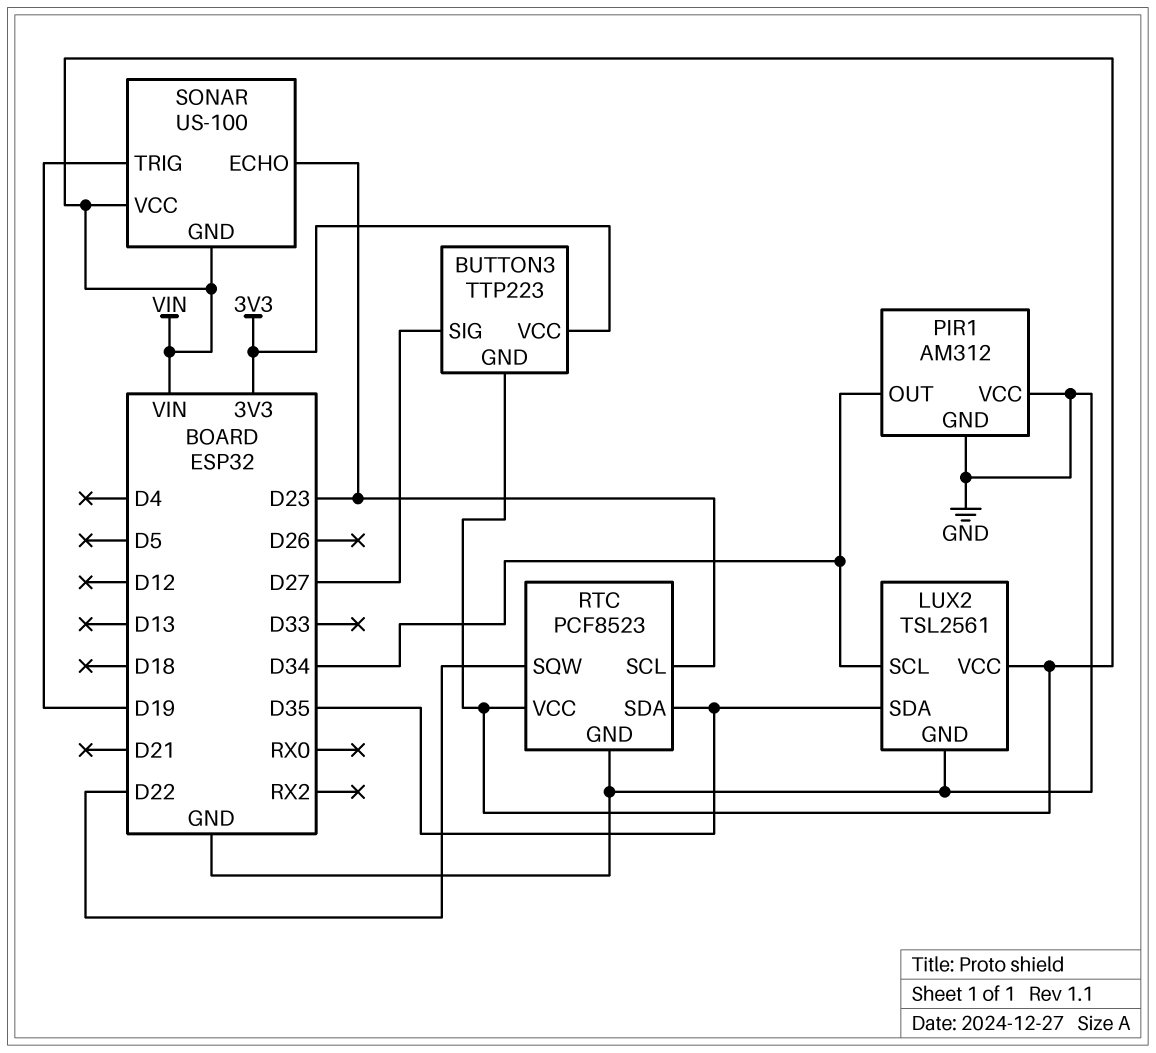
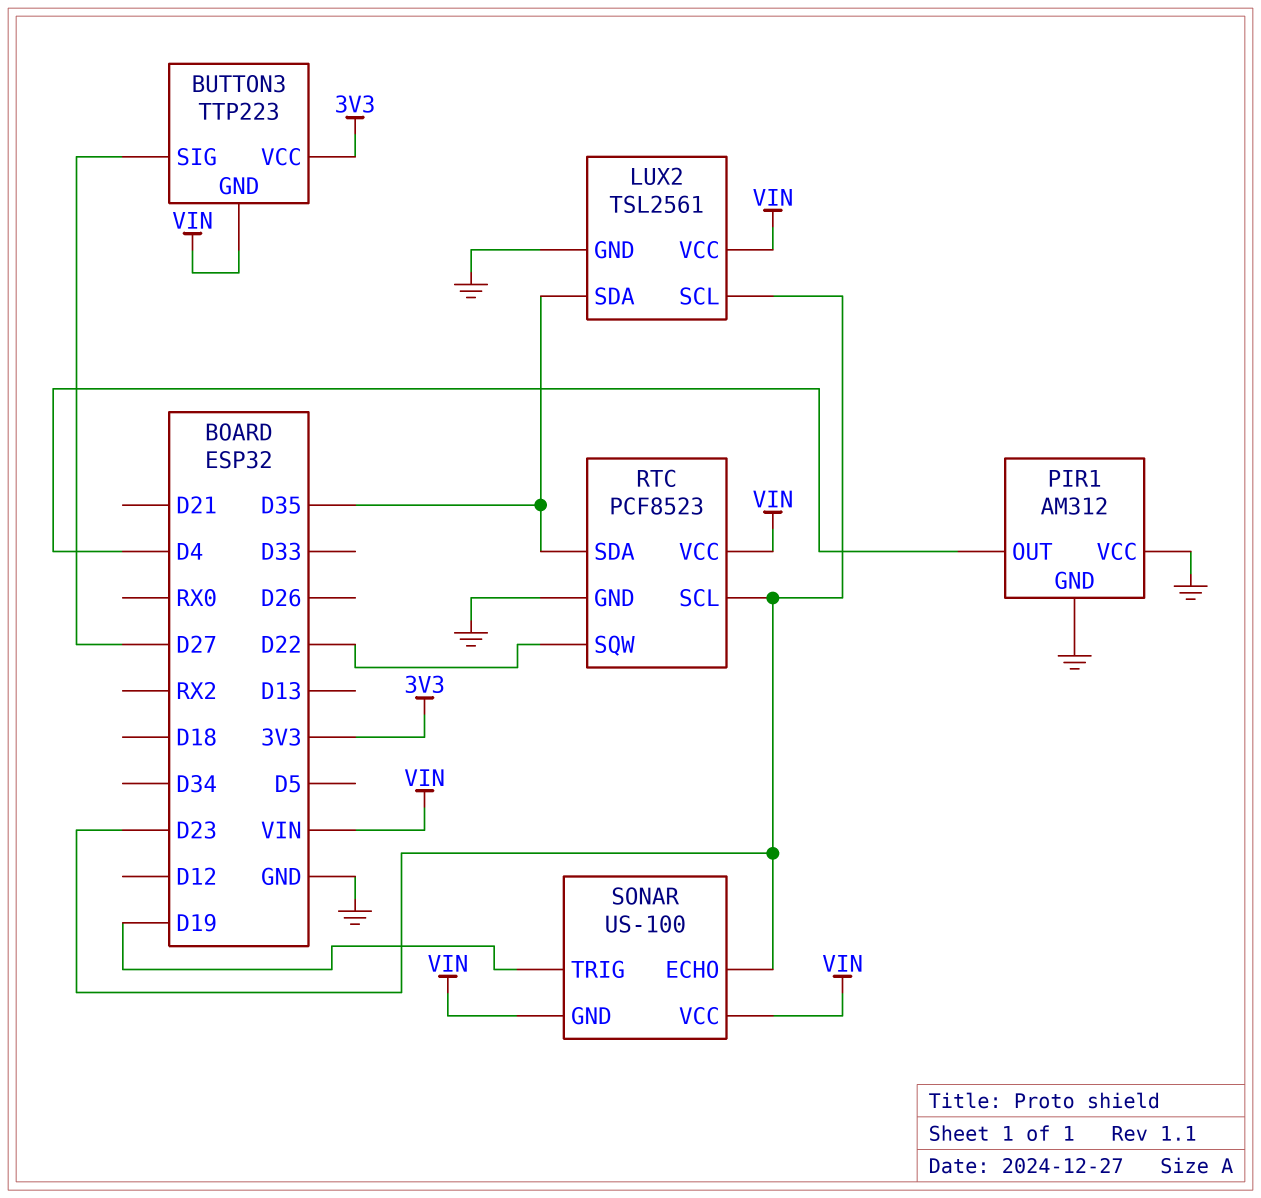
LUX2 pin SCL: D34 -> D23
PIR1 pin OUT: D34 -> D4

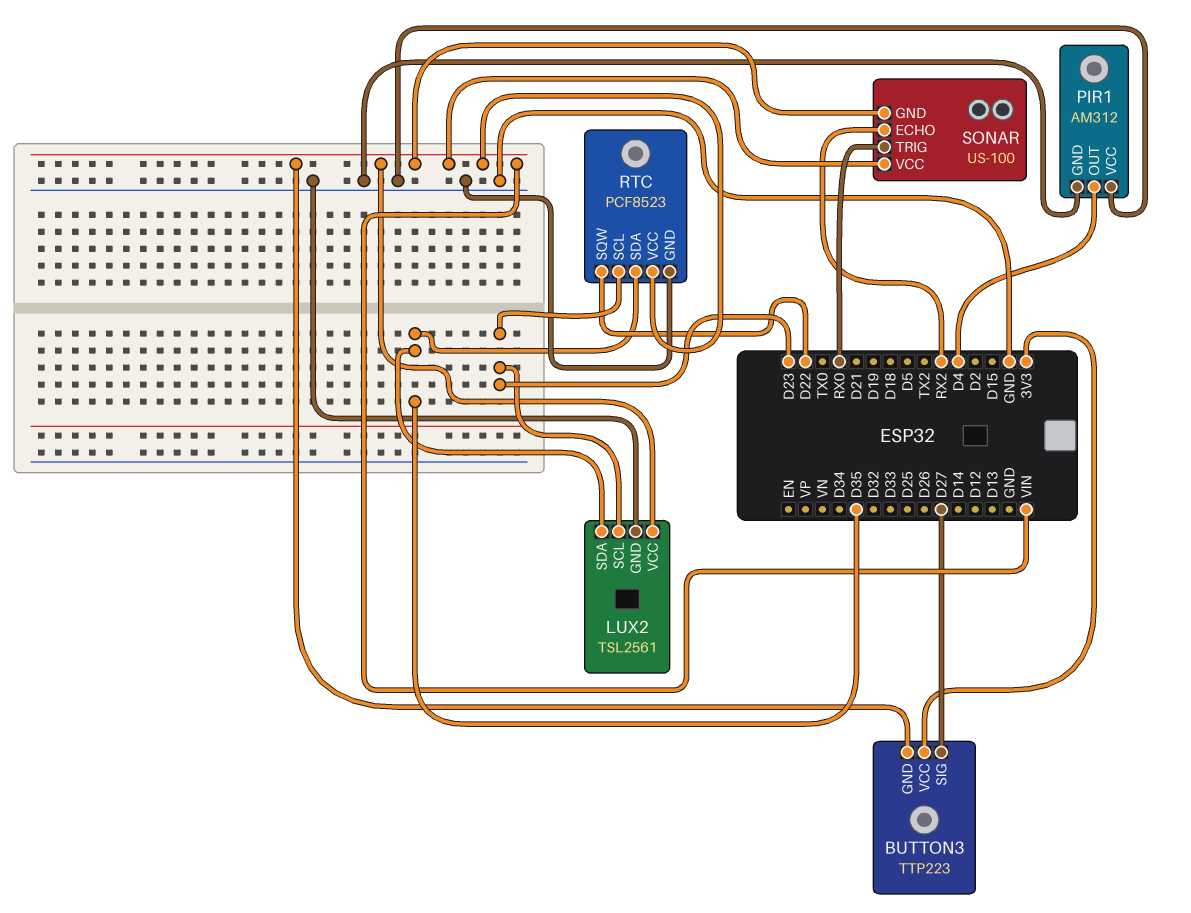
SONAR pin ECHO: D23 -> RX2
SONAR pin TRIG: D19 -> RX0

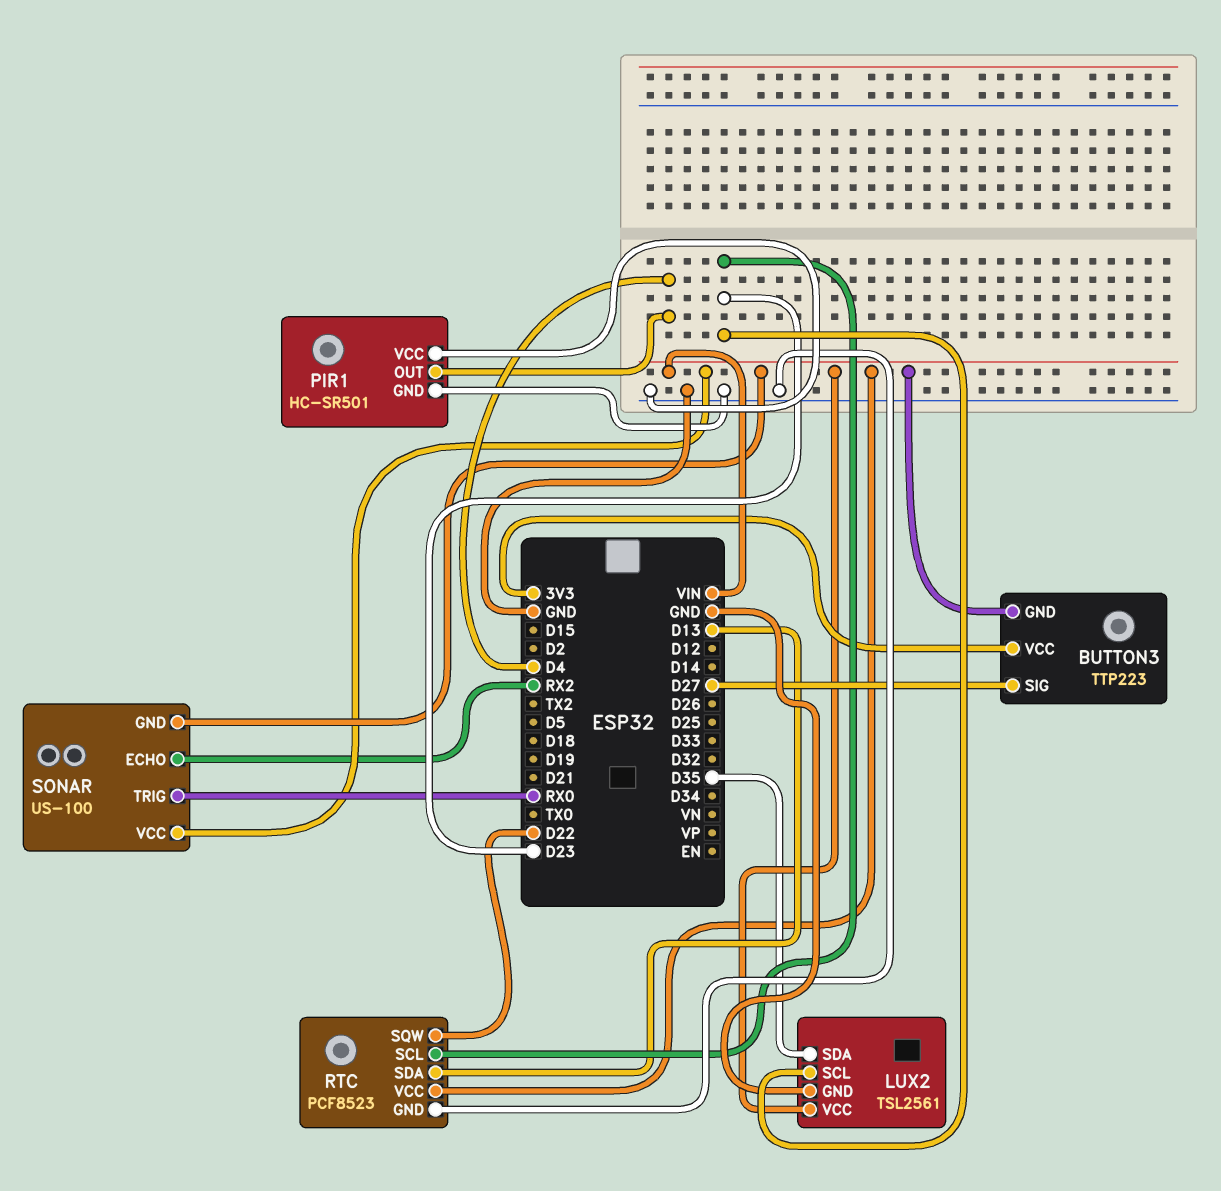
PIR1: AM312 -> HC-SR501
RTC pin SDA: D35 -> D13

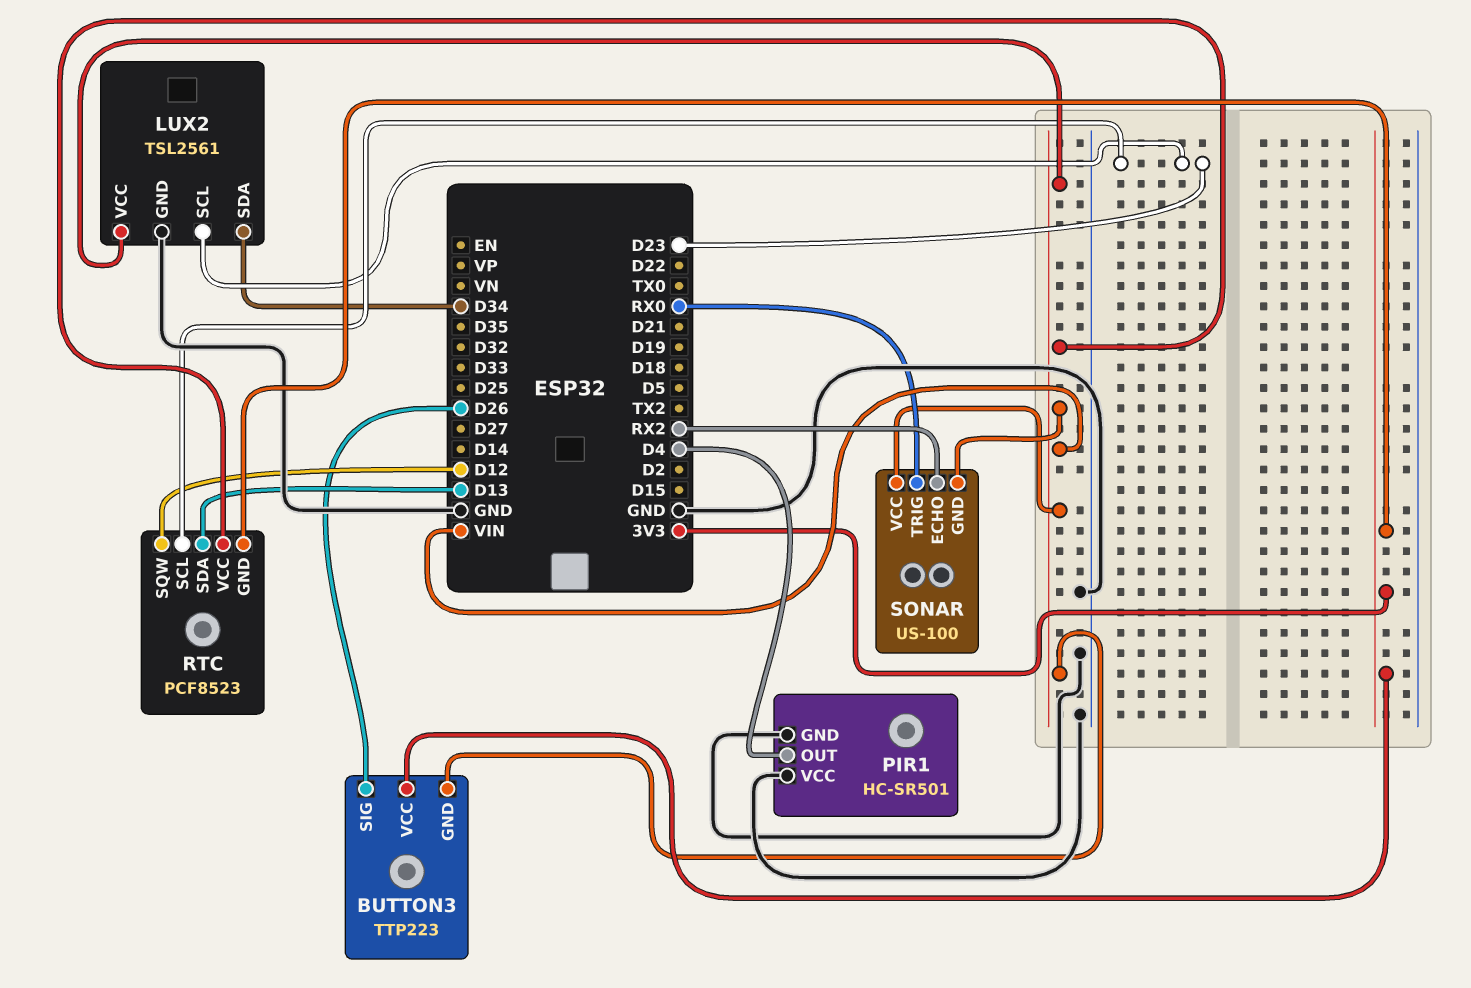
BUTTON3 pin SIG: D27 -> D26
LUX2 pin SDA: D35 -> D34
RTC pin GND: GND -> 3V3
RTC pin SQW: D22 -> D12

